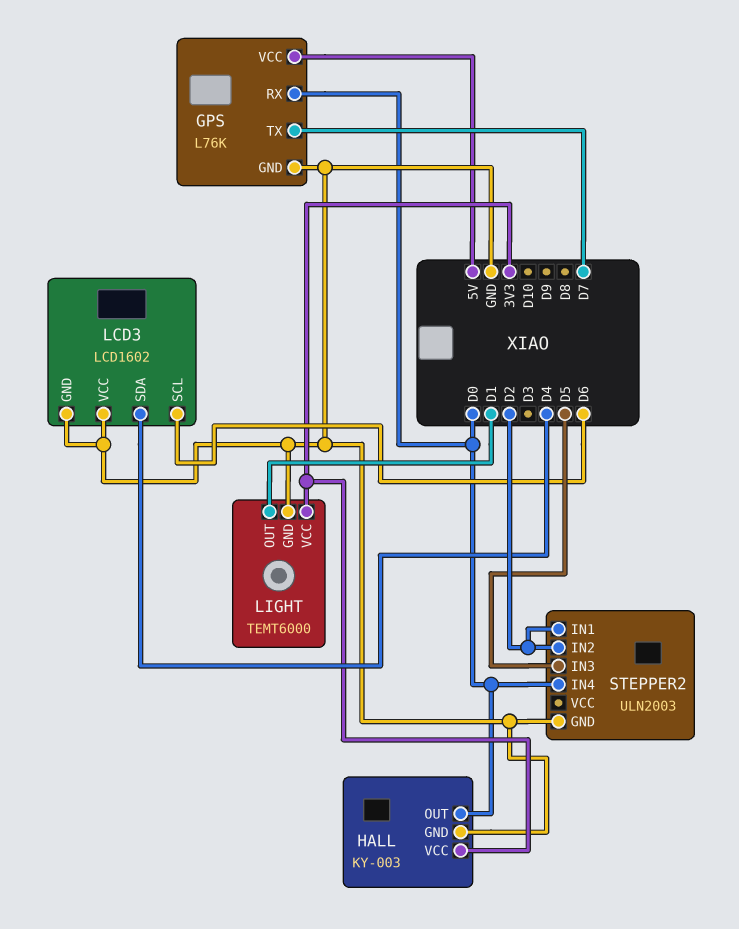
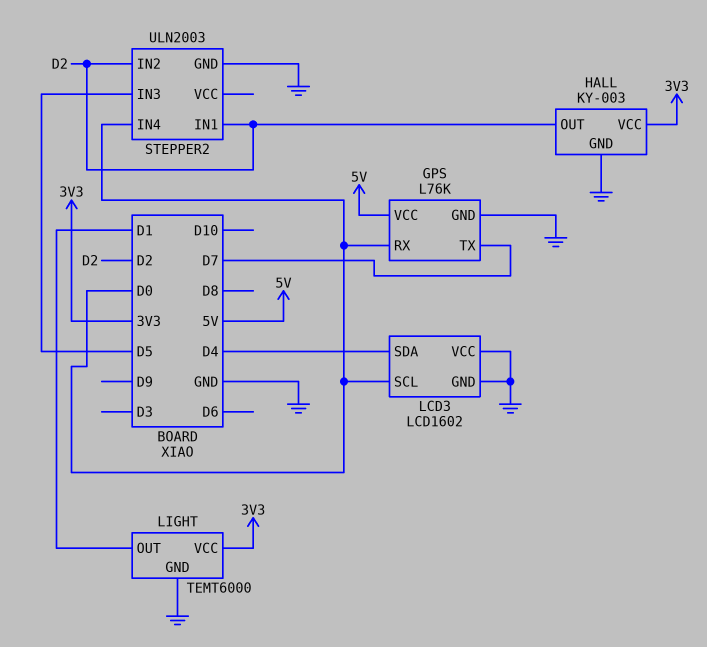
HALL pin OUT: D0 -> D2
LCD3 pin SCL: D6 -> D0

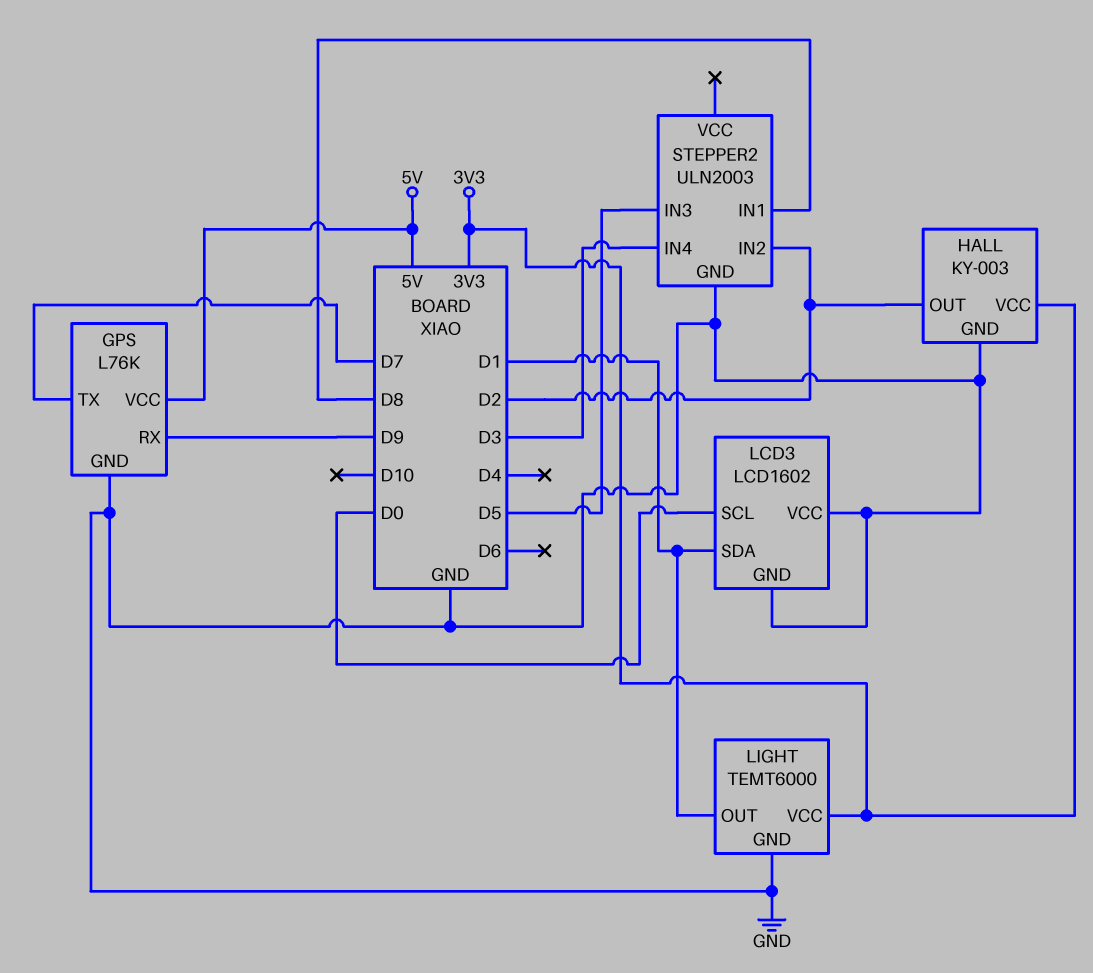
GPS pin RX: D0 -> D9
LCD3 pin SDA: D4 -> D1
STEPPER2 pin IN1: D2 -> D8
STEPPER2 pin IN4: D0 -> D3

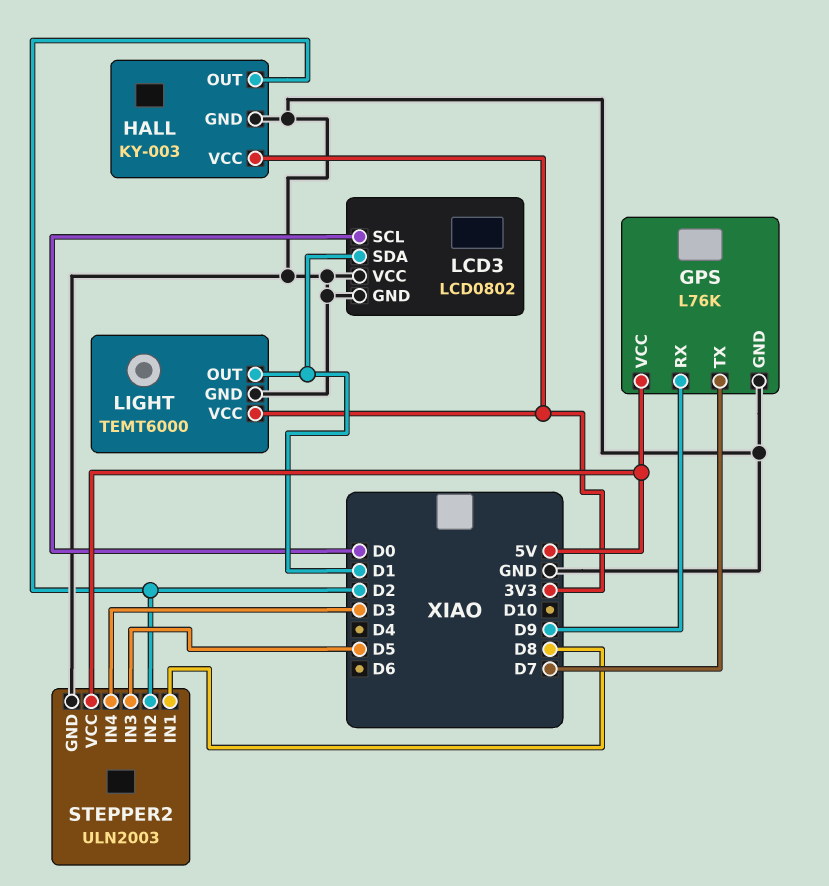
LCD3: LCD1602 -> LCD0802
STEPPER2 pin VCC: none -> 5V

